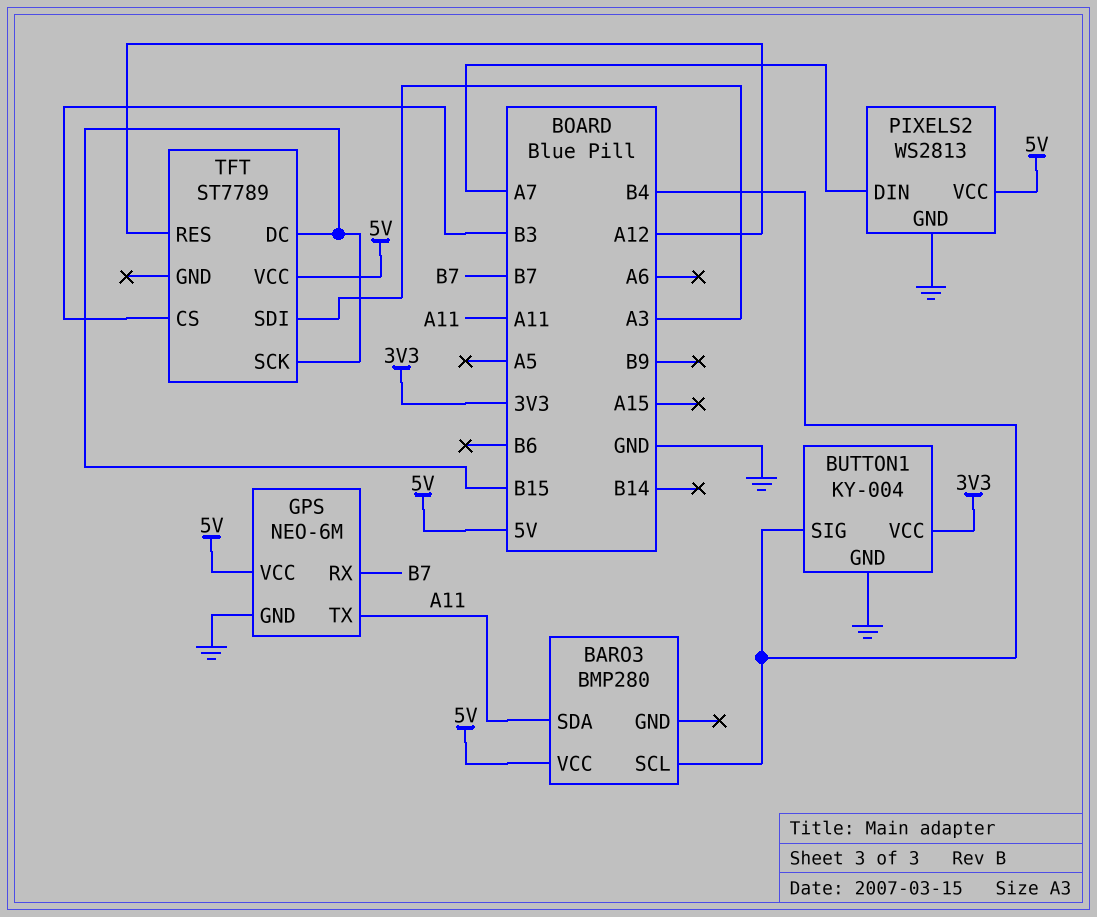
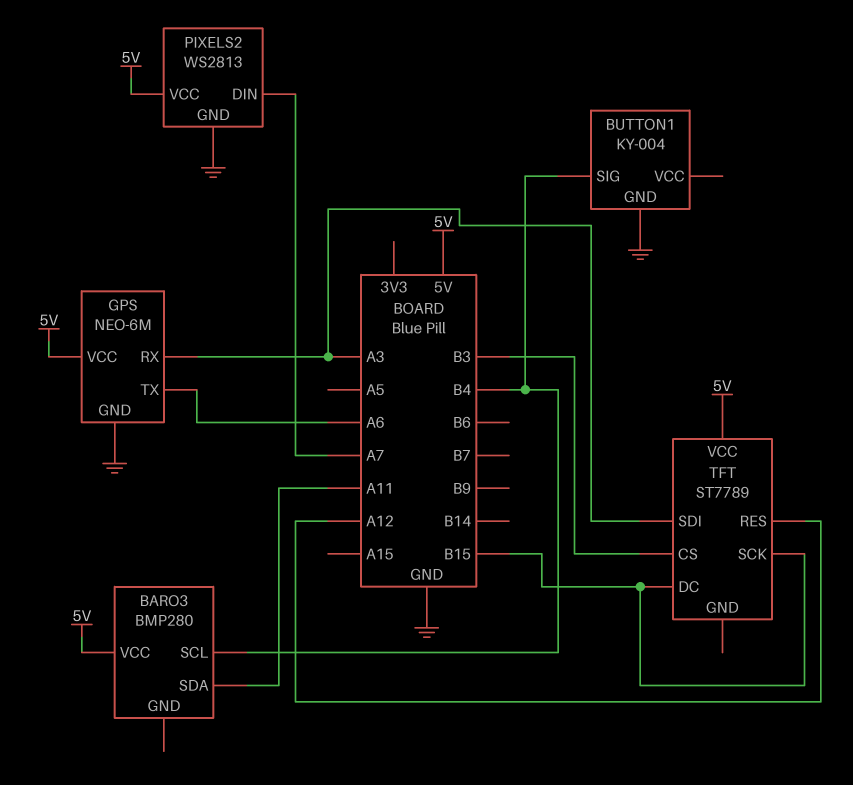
BUTTON1 pin VCC: 3V3 -> none
GPS pin RX: B7 -> A3
GPS pin TX: A11 -> A6

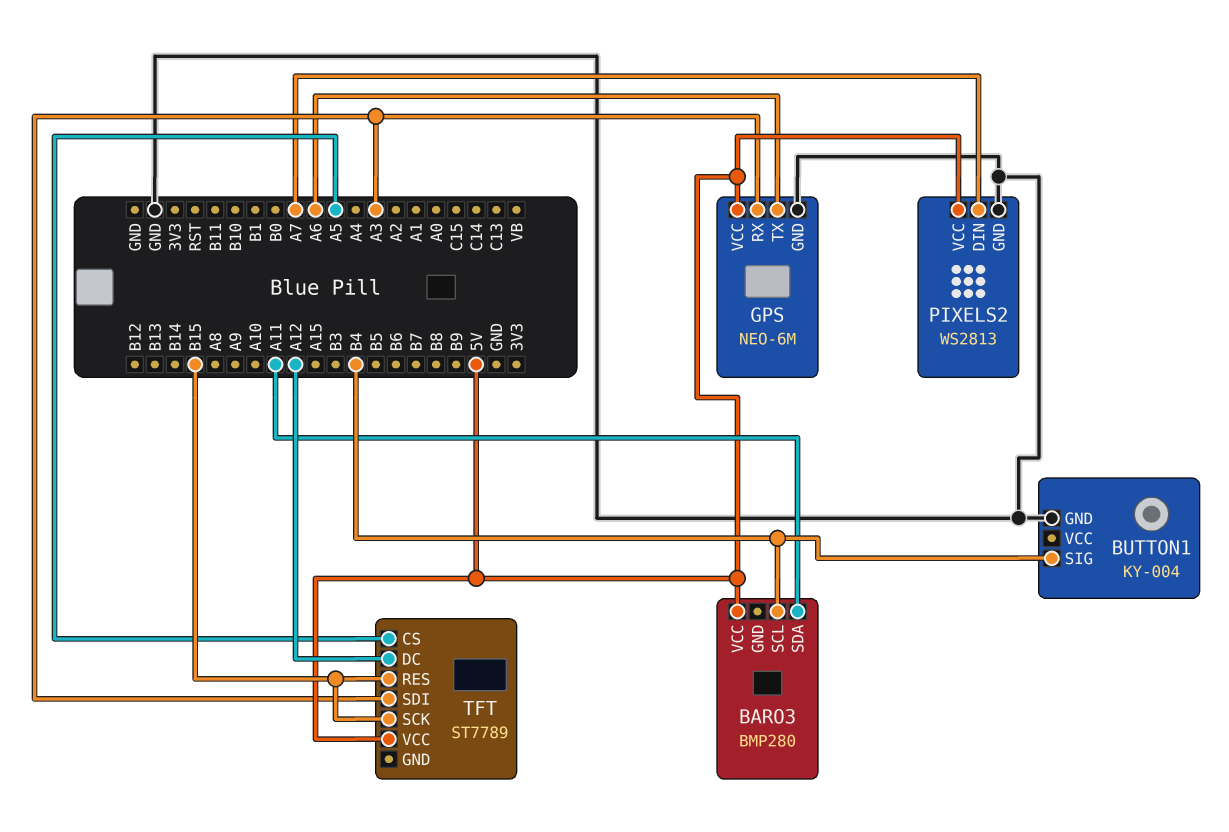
TFT pin CS: B3 -> A5
TFT pin DC: B15 -> A12
TFT pin RES: A12 -> B15

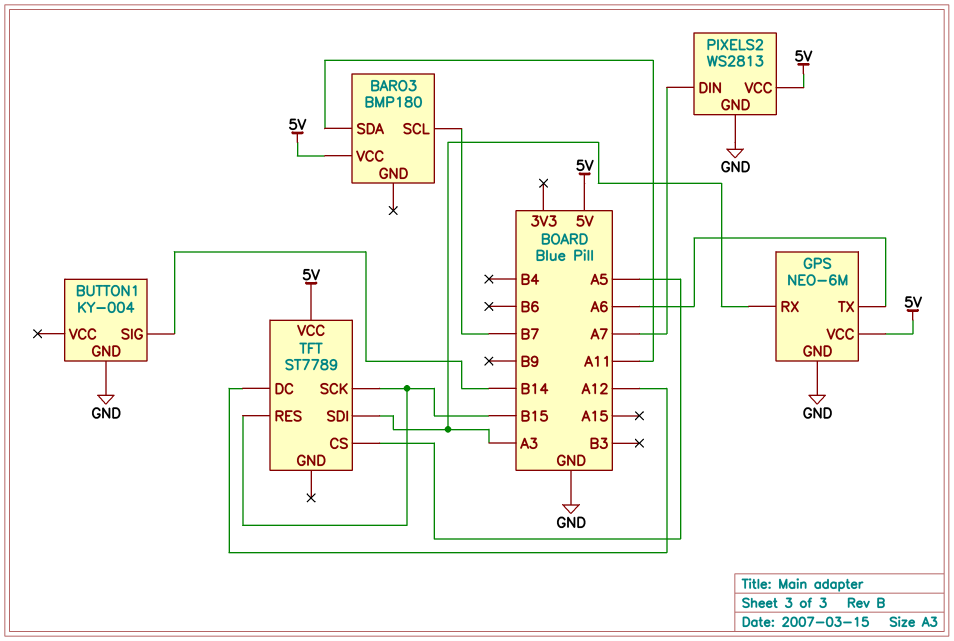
BARO3: BMP280 -> BMP180
BARO3 pin SCL: B4 -> B7
BUTTON1 pin SIG: B4 -> B14

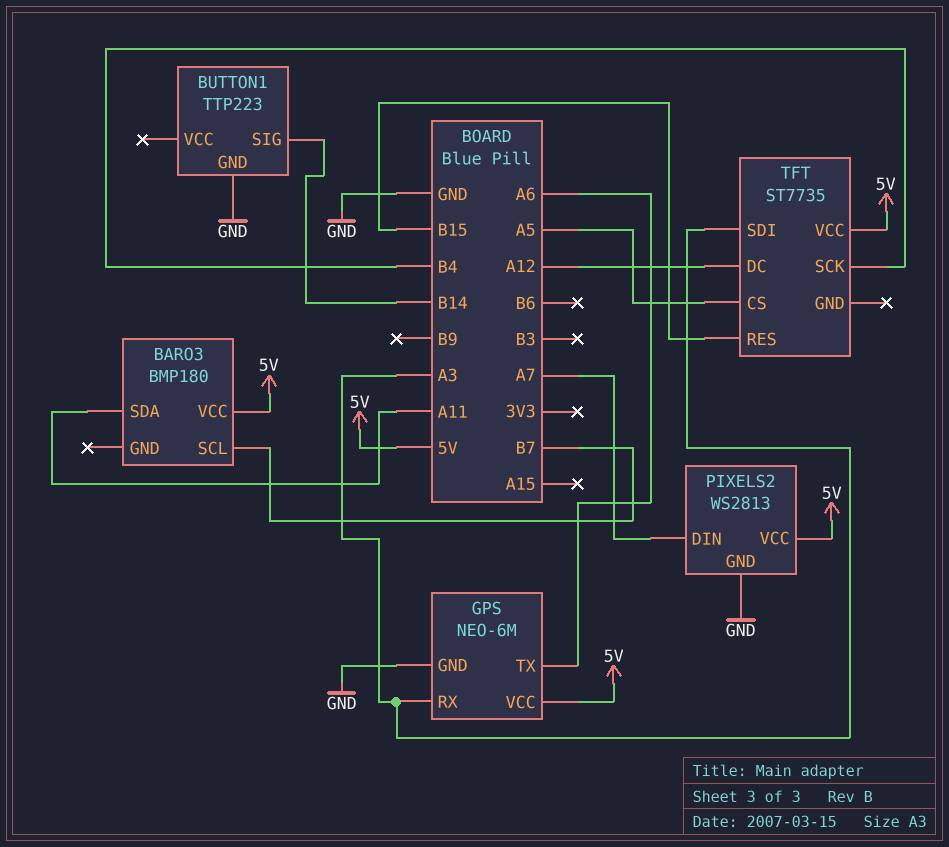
BUTTON1: KY-004 -> TTP223
TFT: ST7789 -> ST7735
TFT pin SCK: B15 -> B4

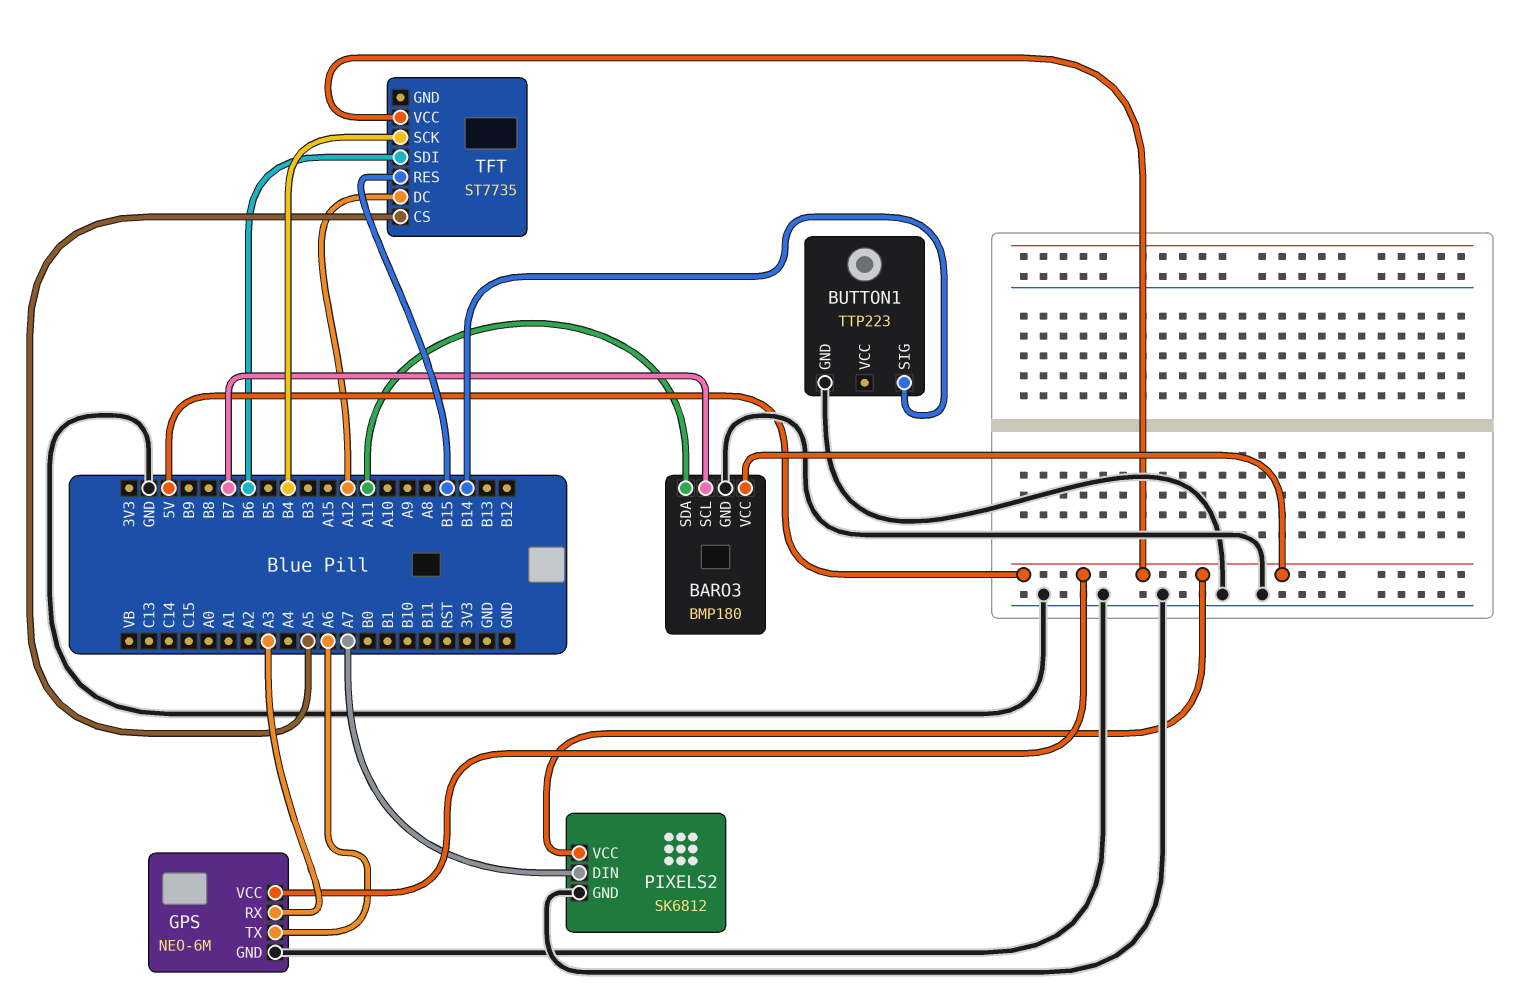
BARO3 pin GND: none -> GND
PIXELS2: WS2813 -> SK6812
TFT pin SDI: A3 -> B6

